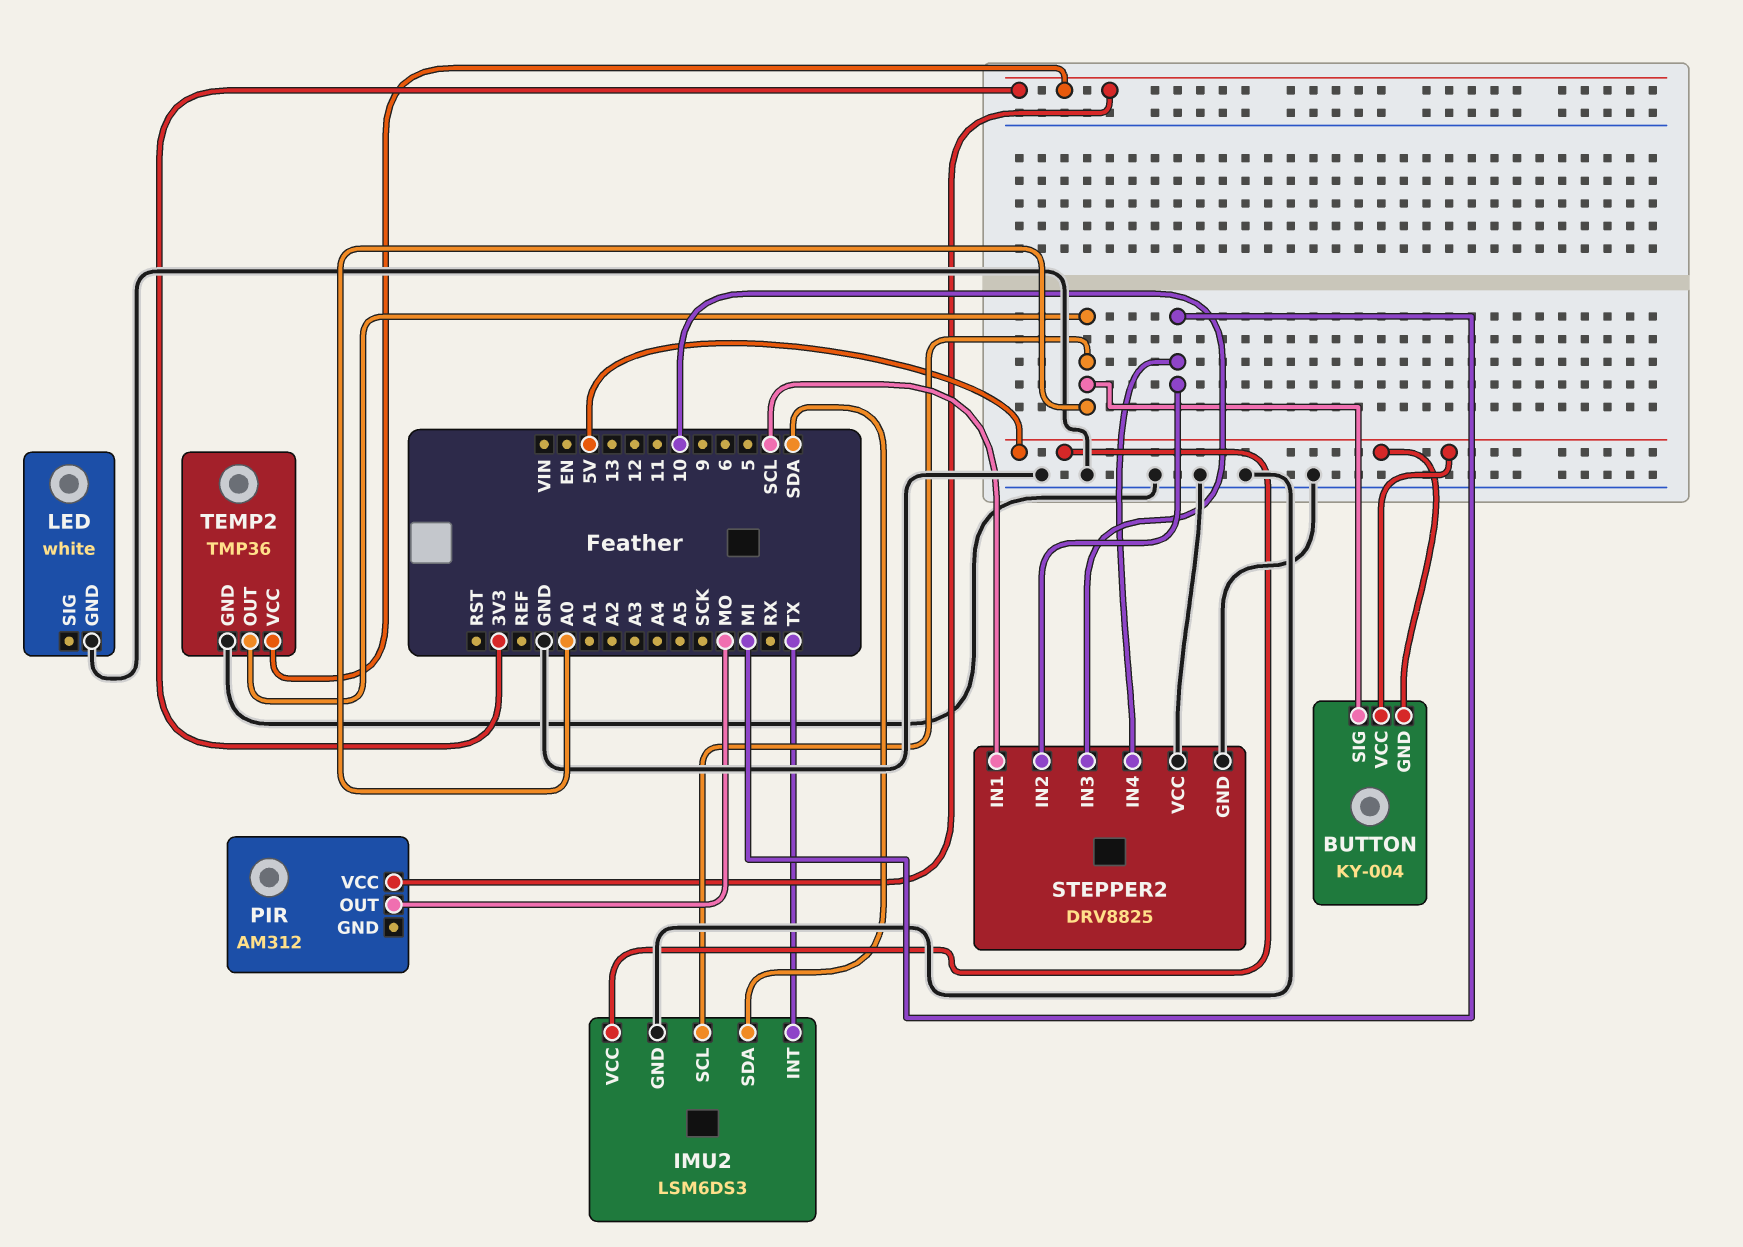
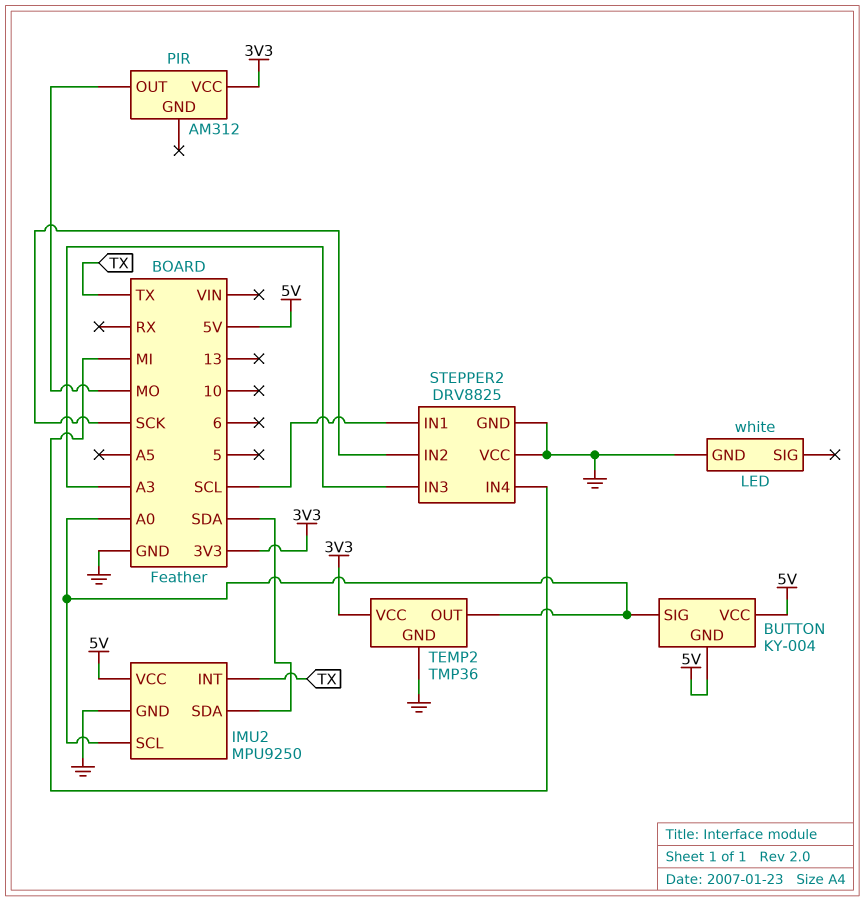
IMU2: LSM6DS3 -> MPU9250
STEPPER2 pin IN2: MI -> SCK
STEPPER2 pin IN3: 10 -> A3

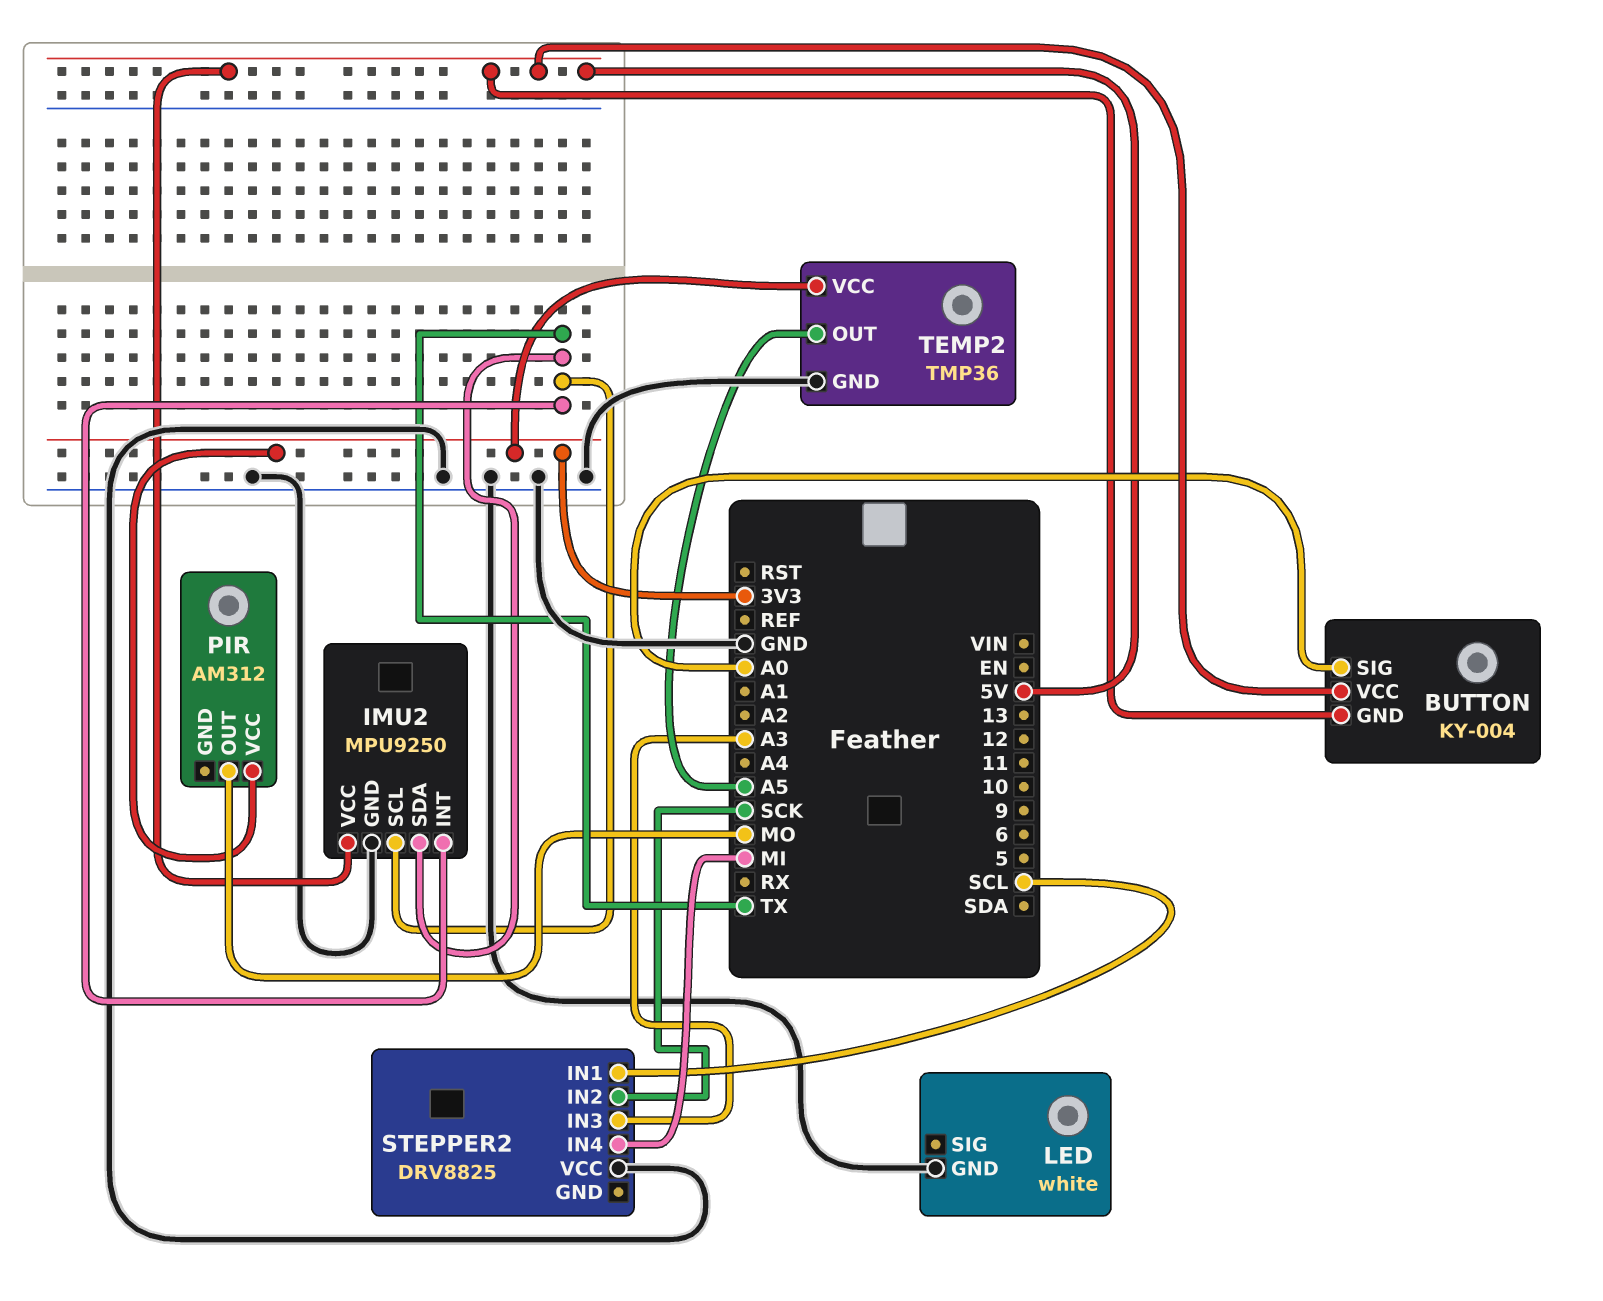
IMU2 pin SCL: A0 -> TX
IMU2 pin SDA: SDA -> TX
STEPPER2 pin GND: GND -> none
TEMP2 pin OUT: A0 -> A5

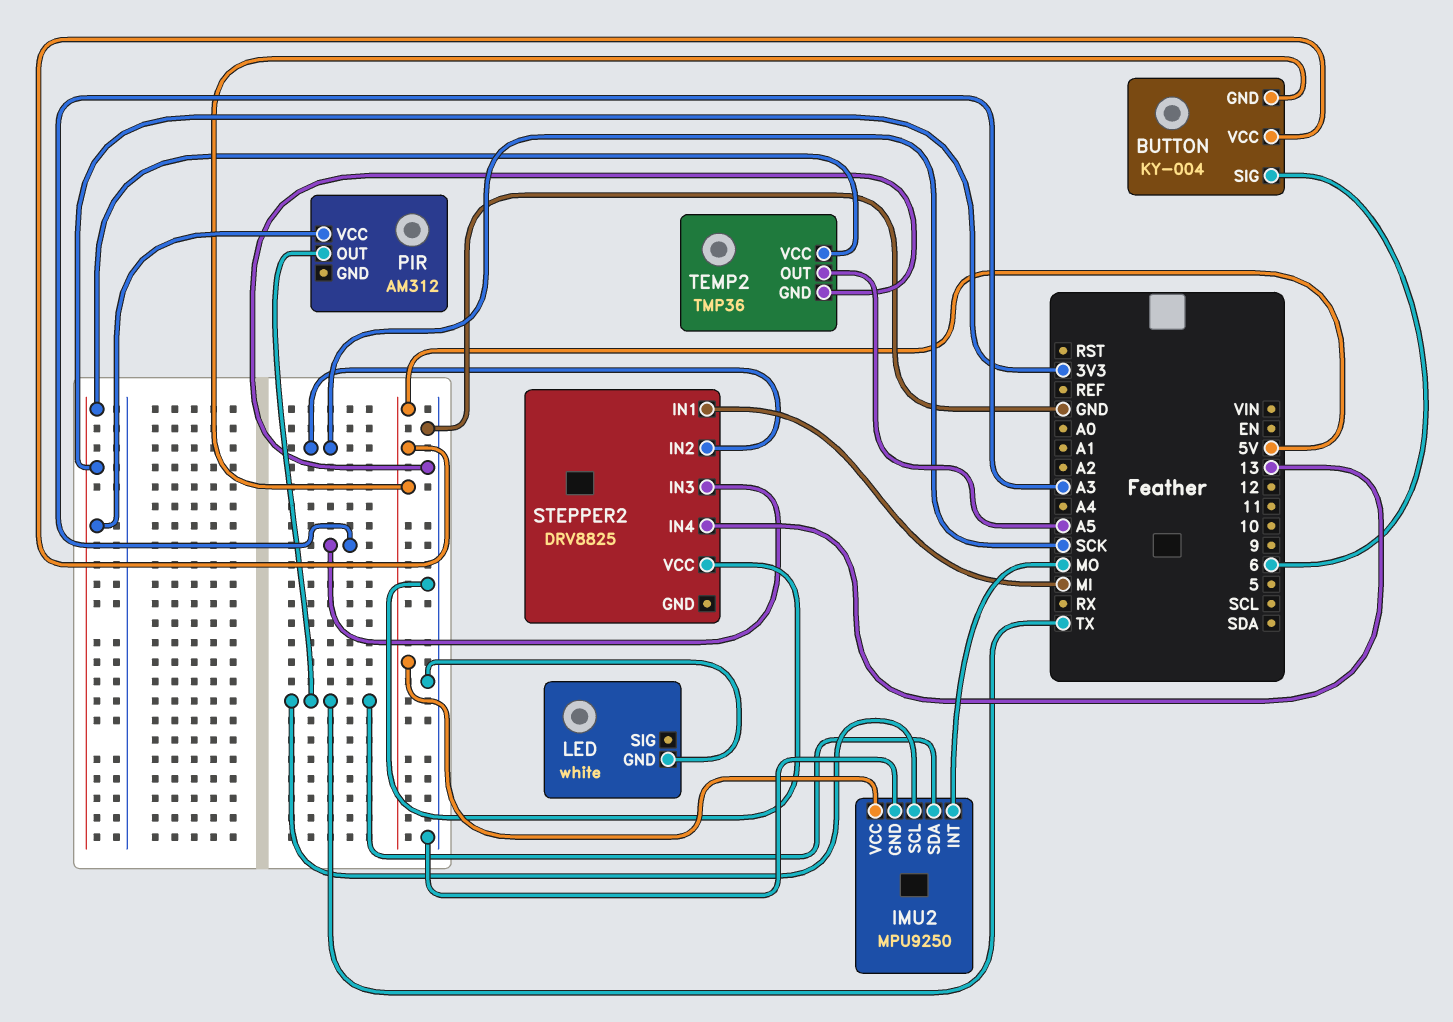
BUTTON pin SIG: A0 -> 6
IMU2 pin INT: TX -> MO
PIR pin OUT: MO -> TX
STEPPER2 pin IN1: SCL -> MI
STEPPER2 pin IN4: MI -> 13

